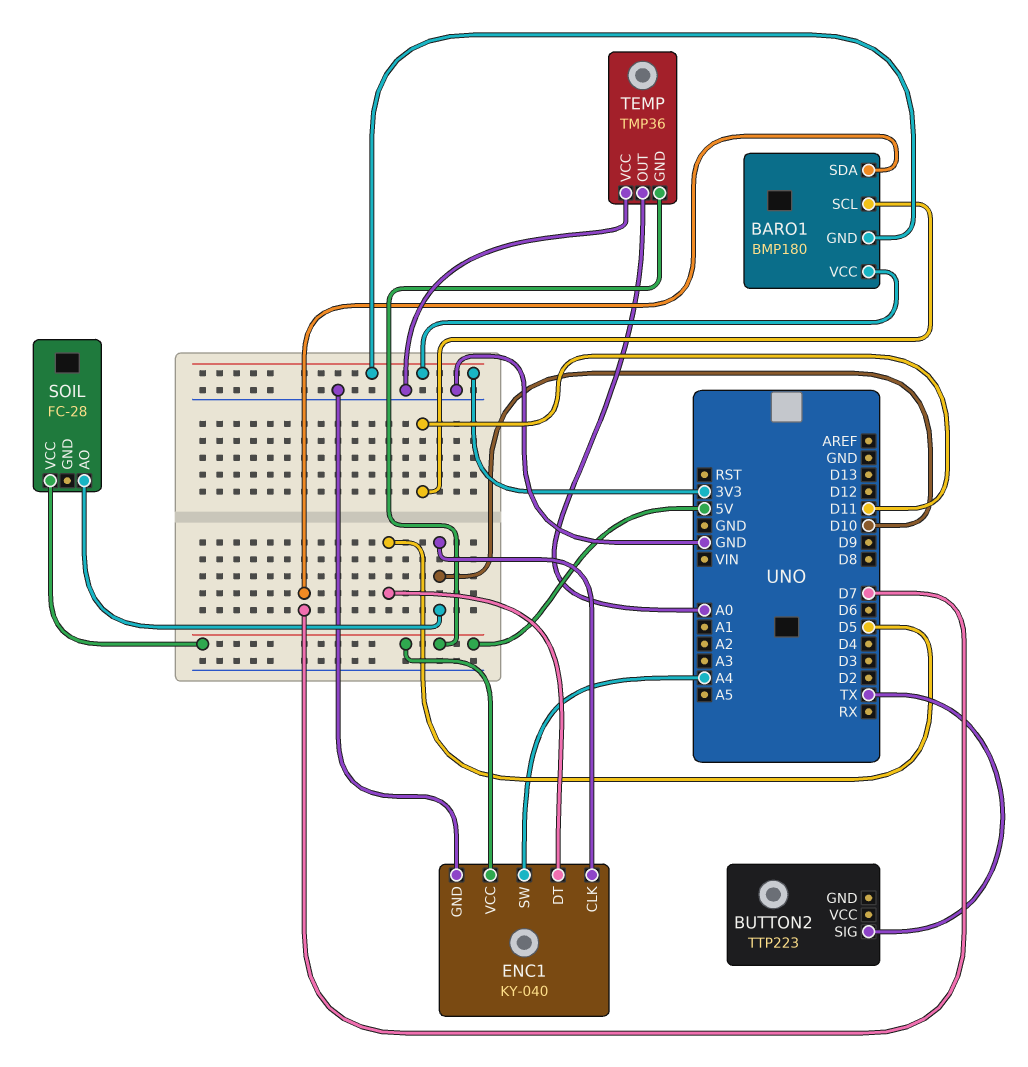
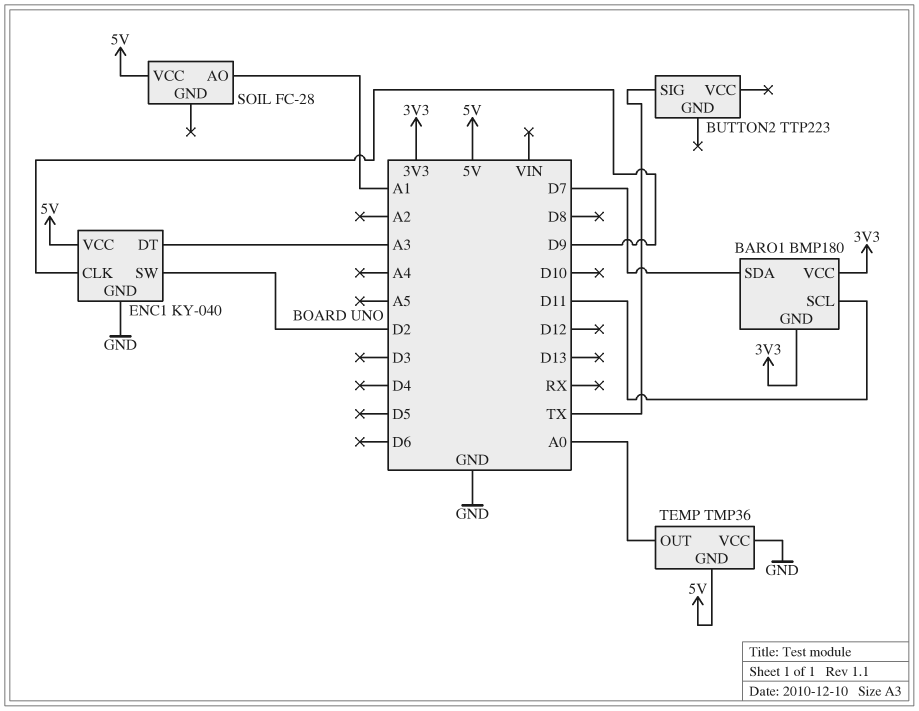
ENC1 pin CLK: D10 -> D9
ENC1 pin DT: D5 -> A3
ENC1 pin SW: A4 -> D2
SOIL pin AO: D10 -> A1

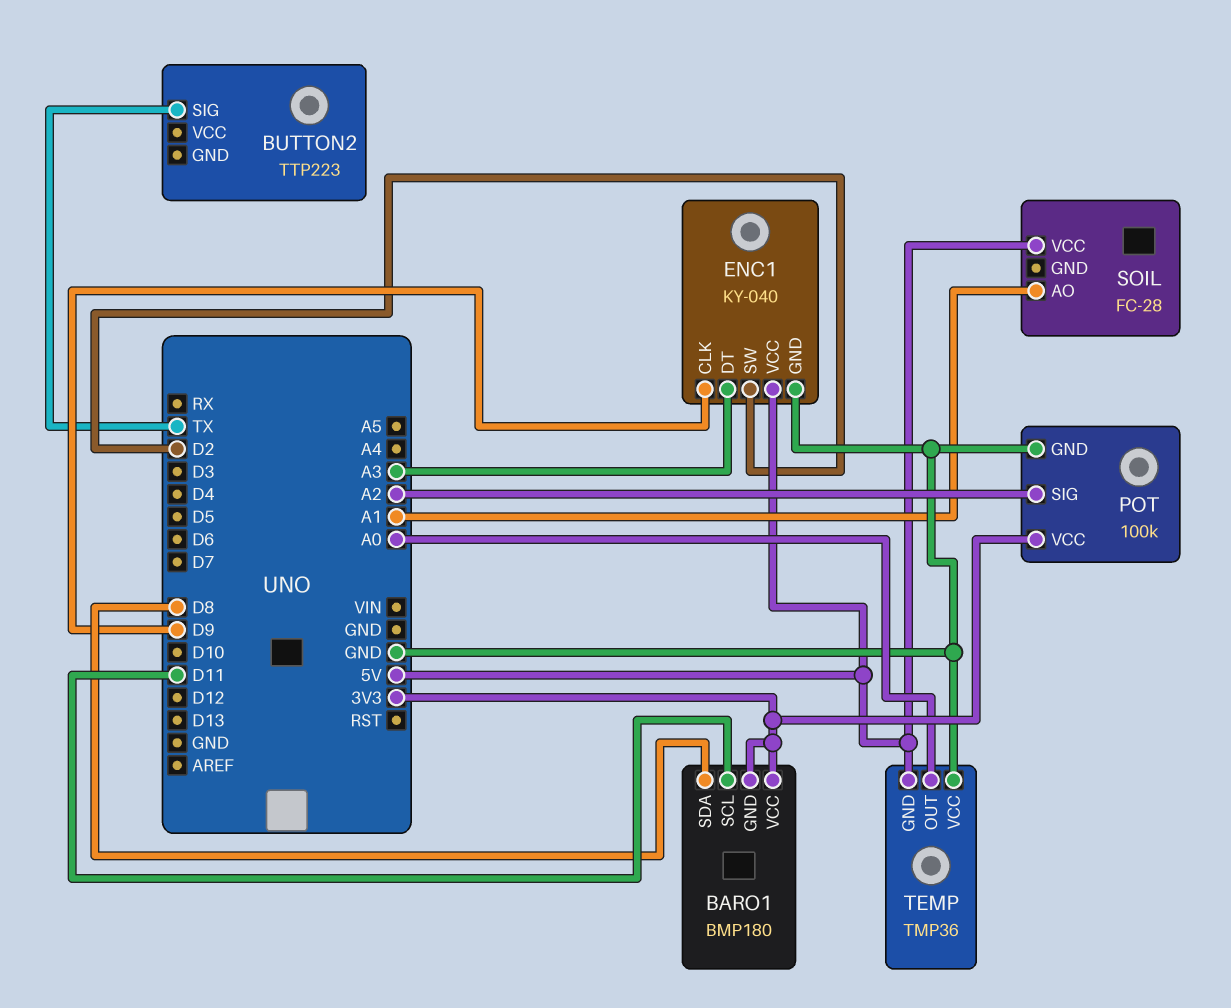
BARO1 pin SDA: D7 -> D8
POT: none -> 100k
POT pin GND: none -> GND
POT pin SIG: none -> A2
POT pin VCC: none -> 3V3

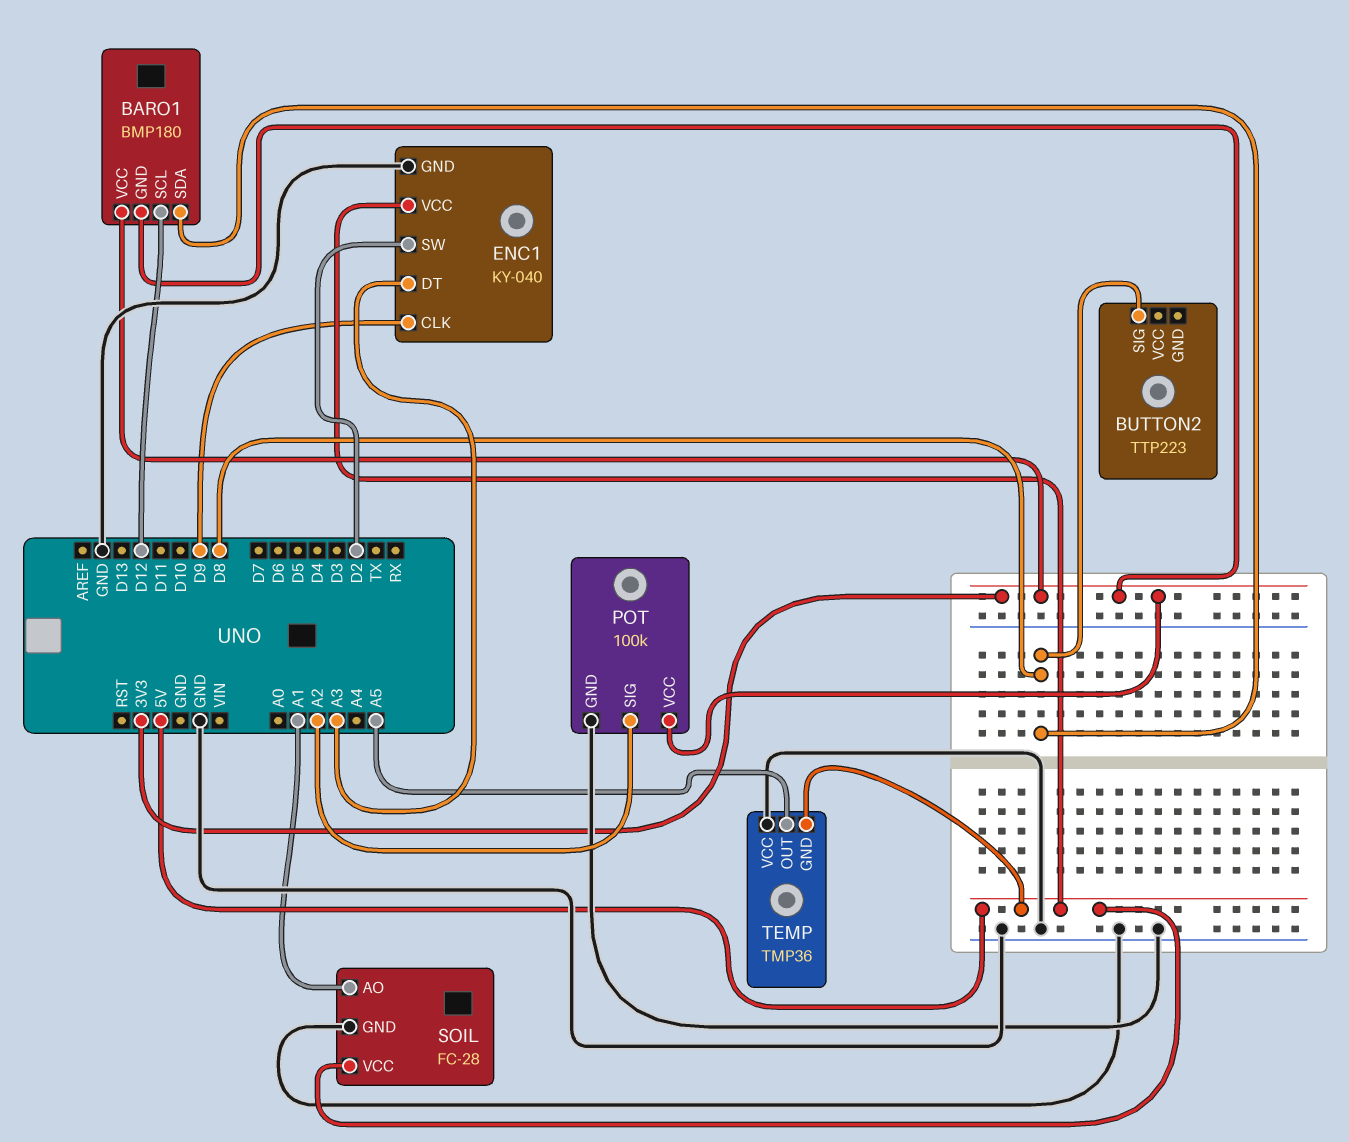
BARO1 pin SCL: D11 -> D12
BUTTON2 pin SIG: TX -> D8
SOIL pin GND: none -> GND
TEMP pin OUT: A0 -> A5

